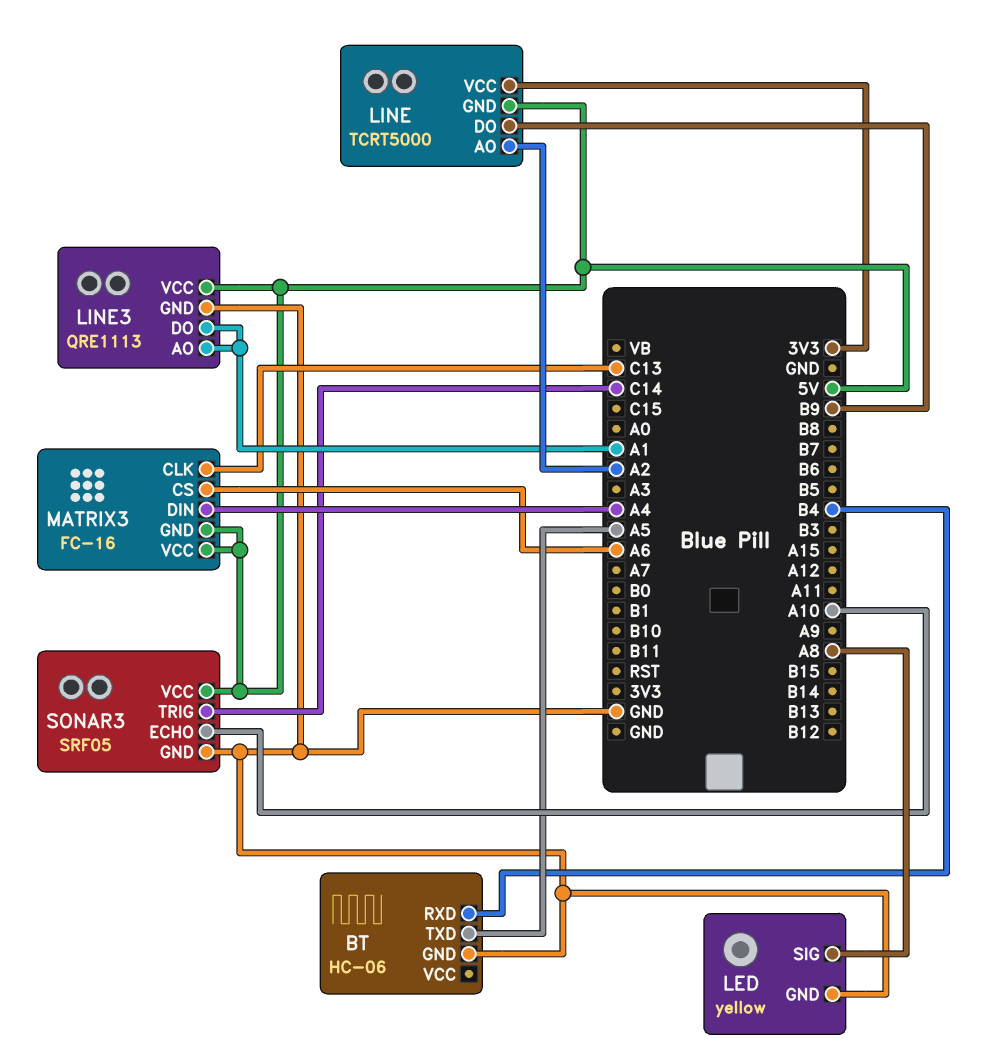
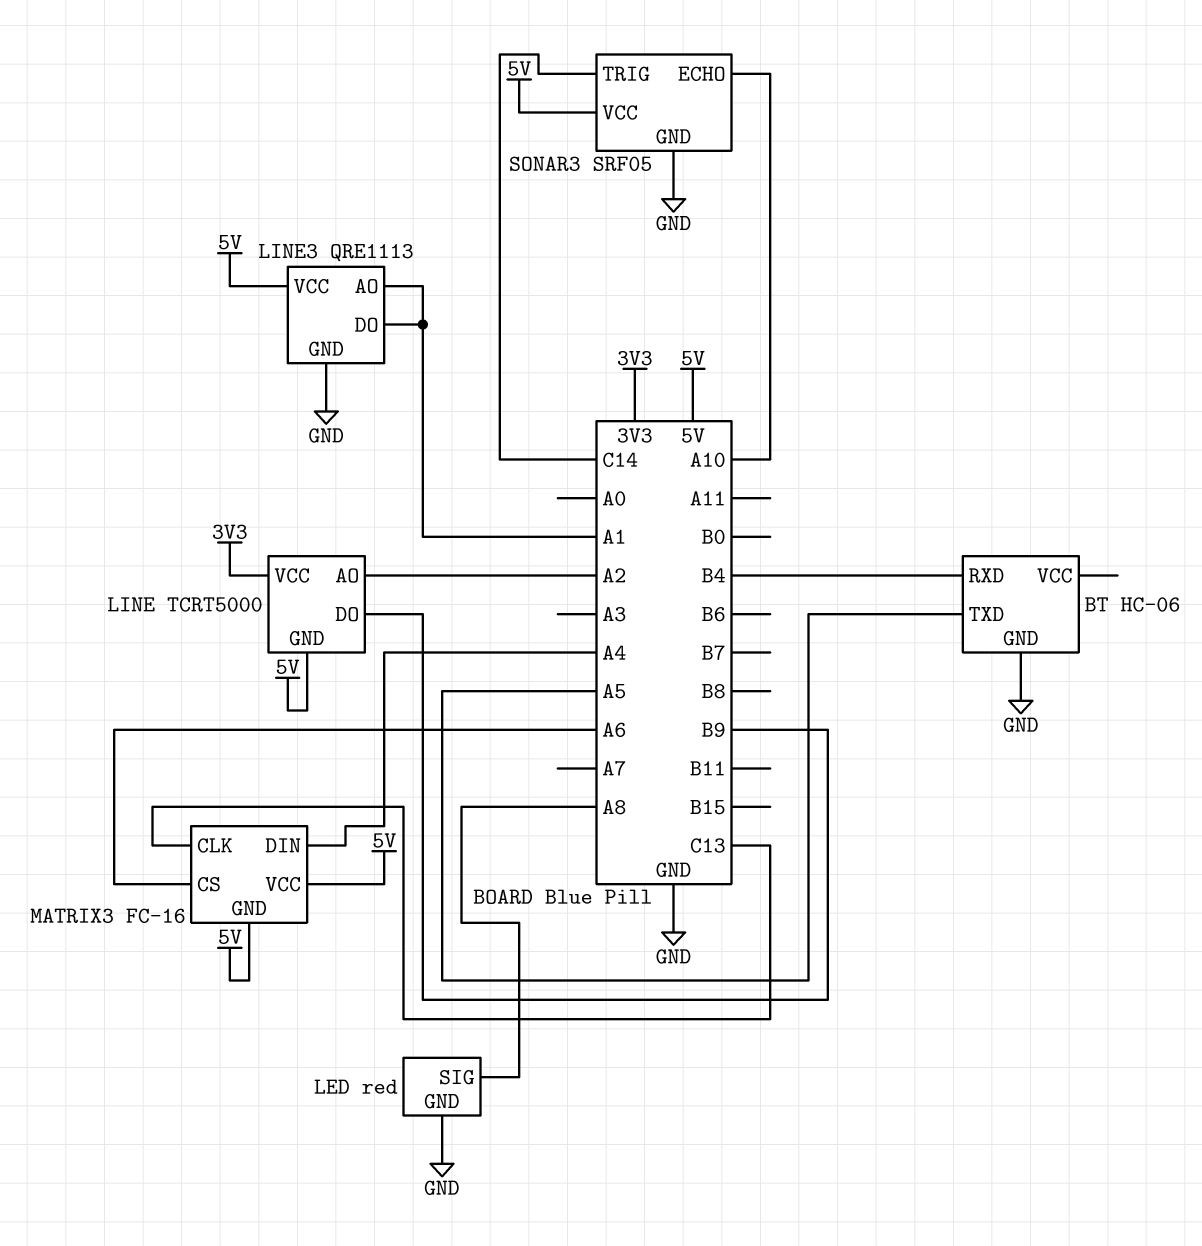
LED: yellow -> red

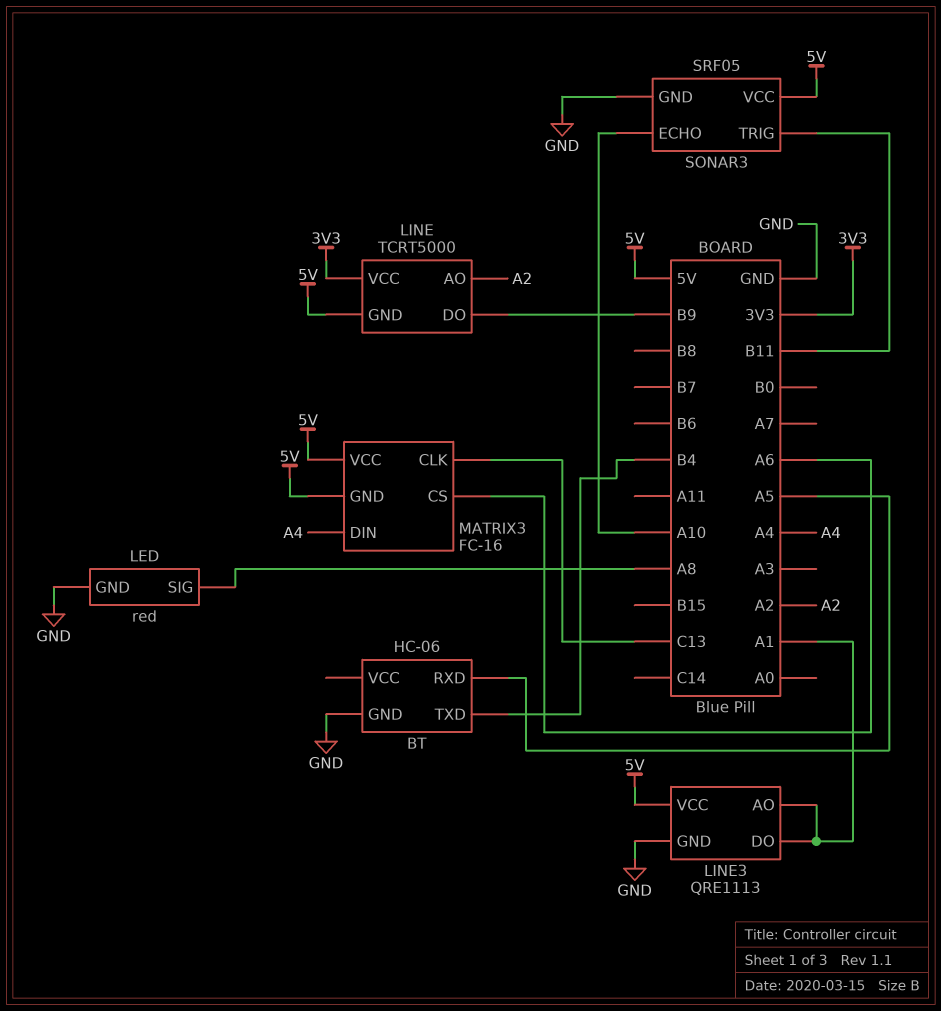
BT pin RXD: B4 -> A5
BT pin TXD: A5 -> B4
SONAR3 pin TRIG: C14 -> B11

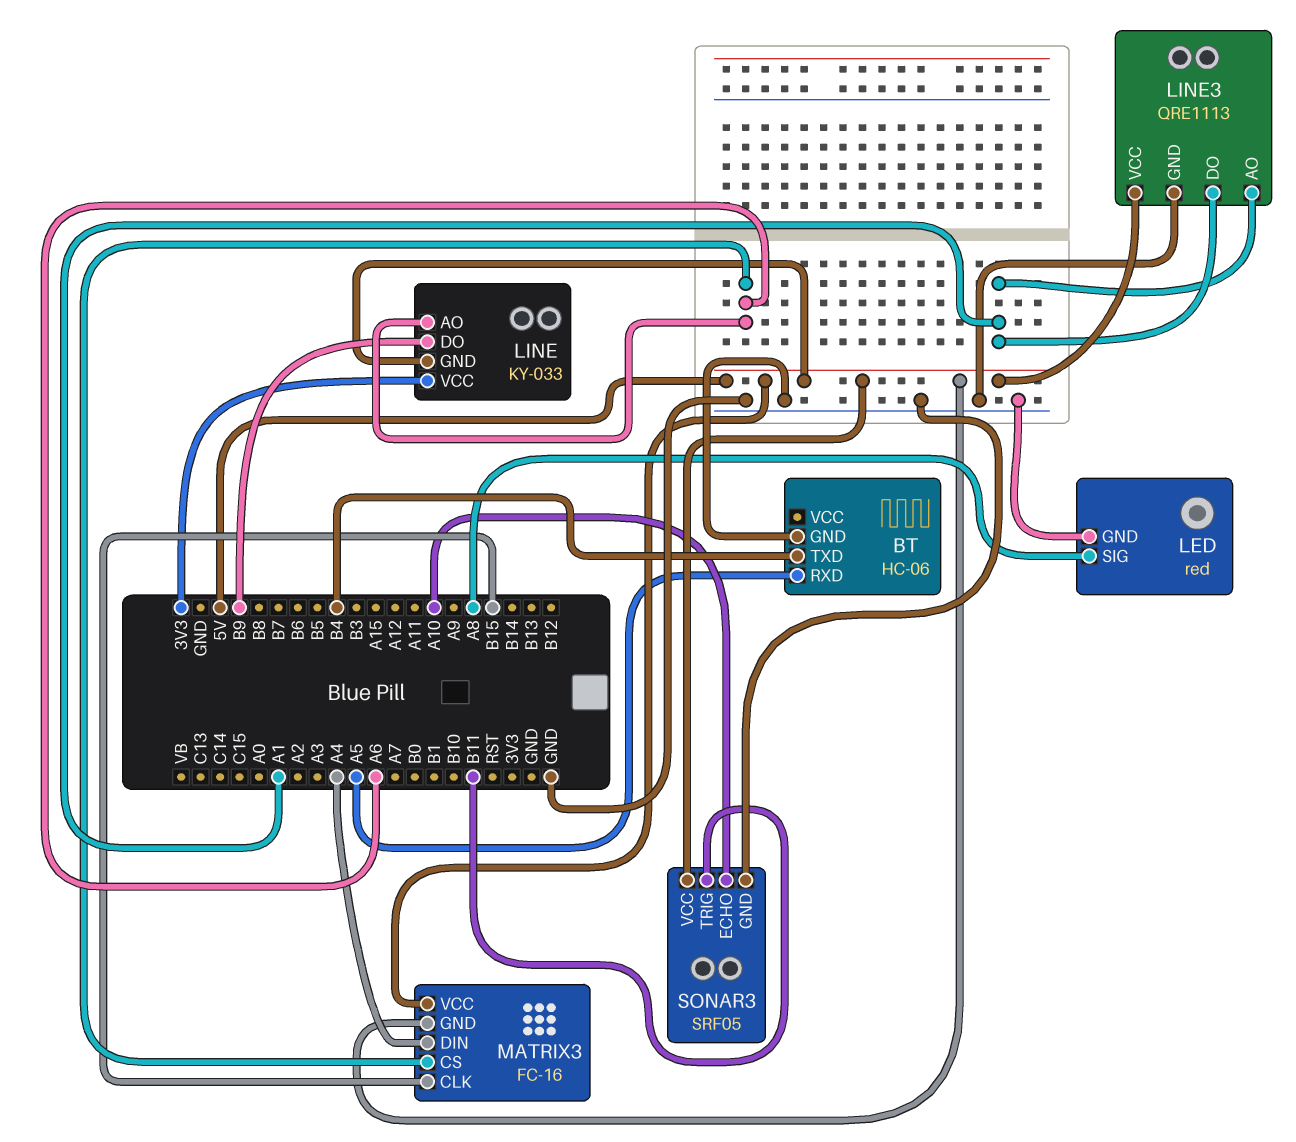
LINE: TCRT5000 -> KY-033
LINE pin AO: A2 -> A6
MATRIX3 pin CLK: C13 -> B15

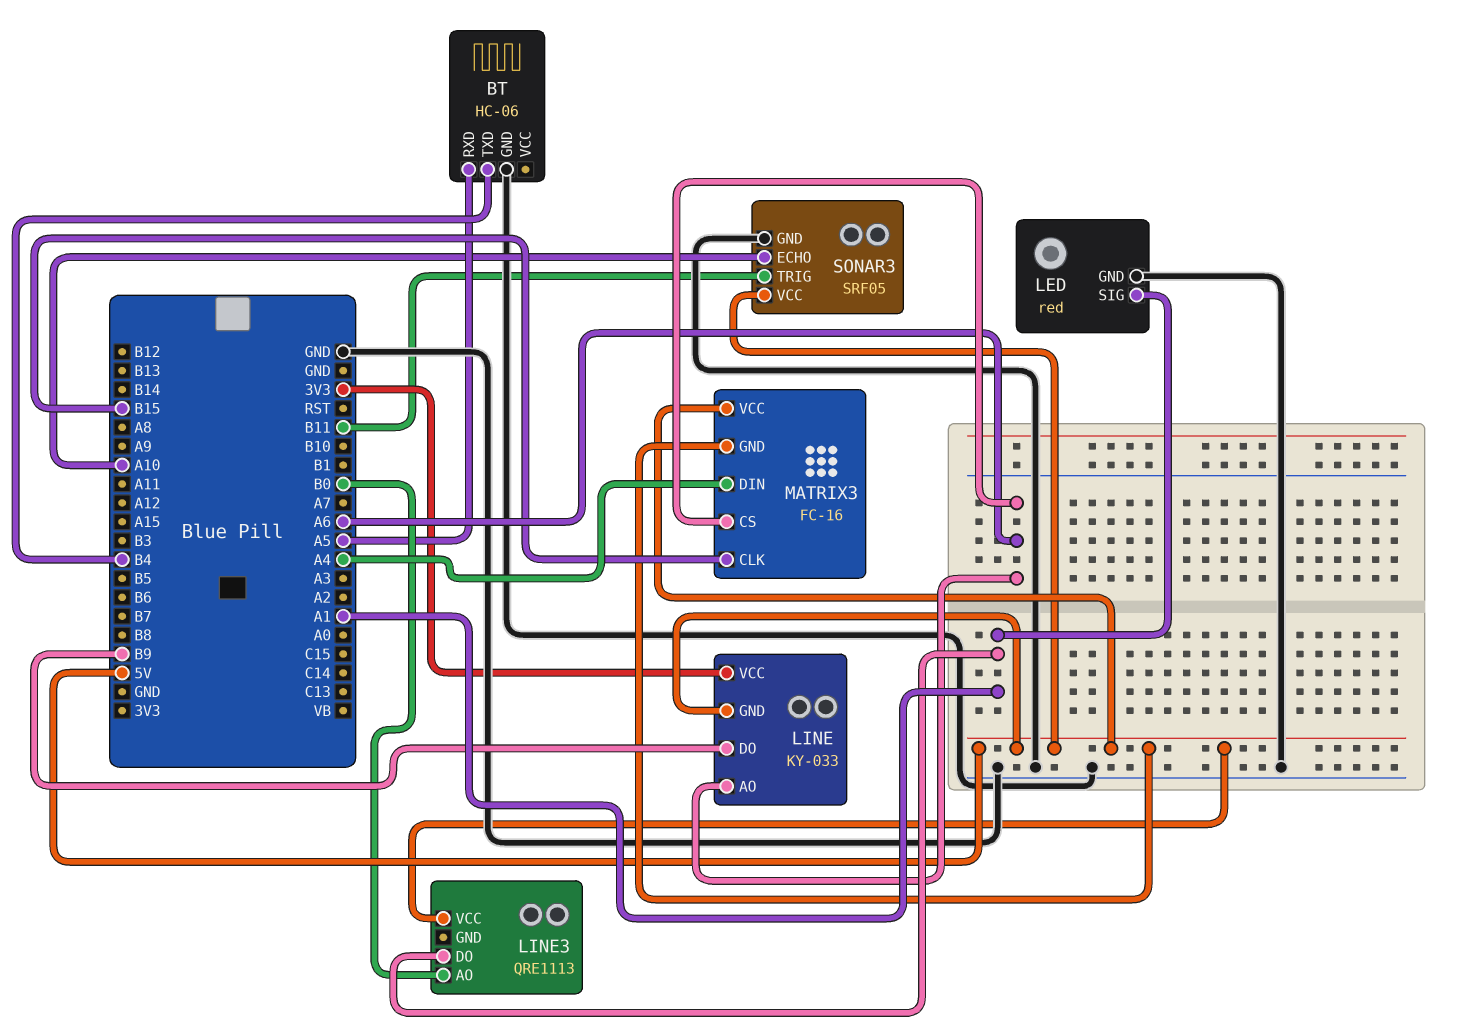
LED pin SIG: A8 -> A1
LINE3 pin AO: A1 -> B0
LINE3 pin GND: GND -> none

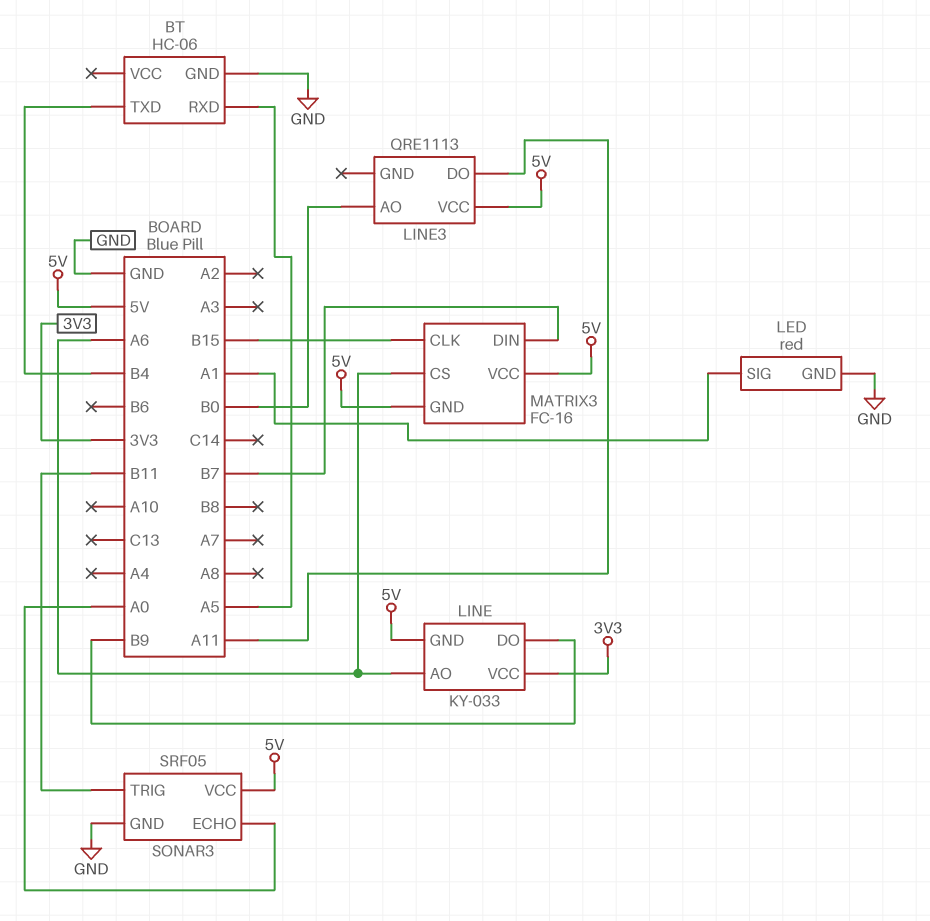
LINE3 pin DO: A1 -> A11
MATRIX3 pin DIN: A4 -> B7
SONAR3 pin ECHO: A10 -> A0

